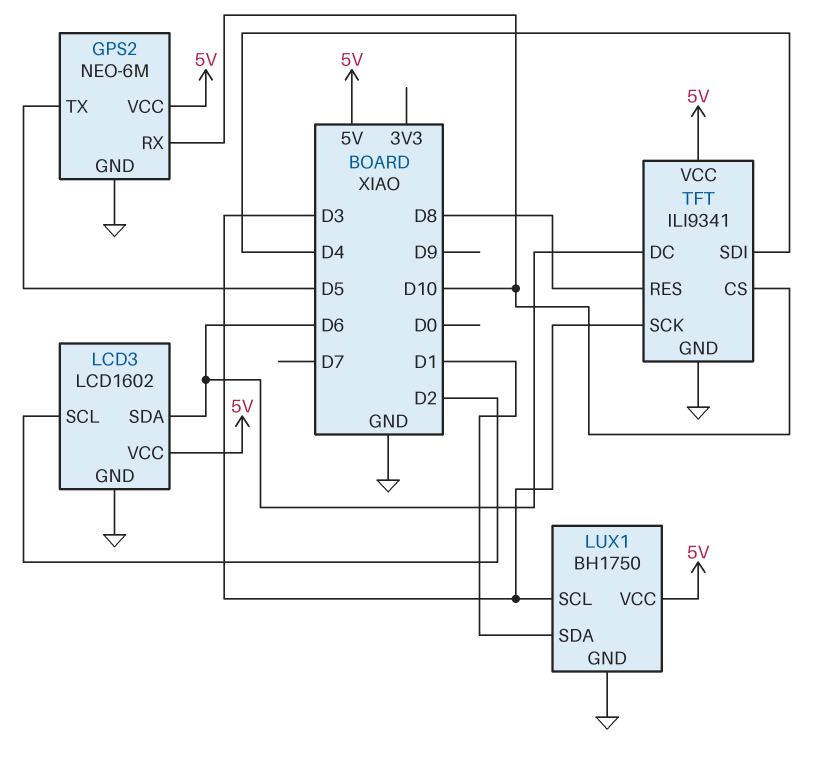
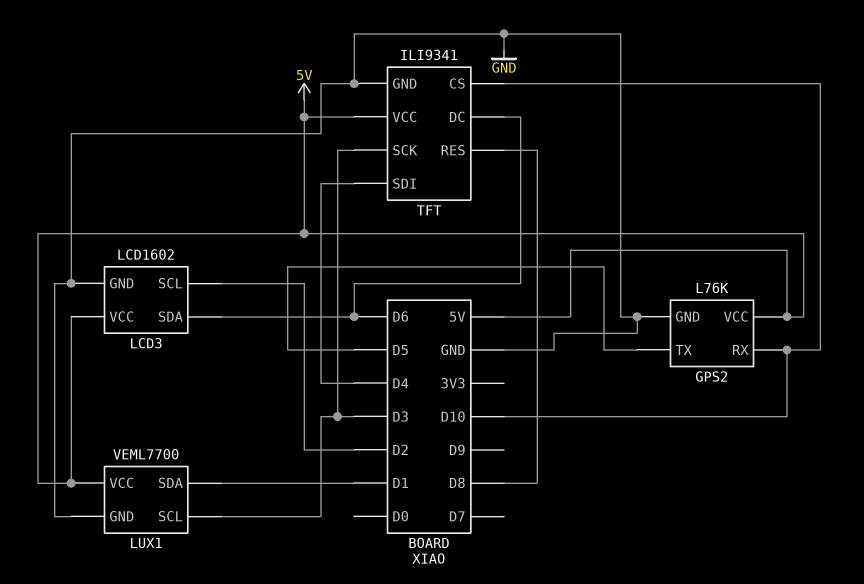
GPS2: NEO-6M -> L76K
LUX1: BH1750 -> VEML7700

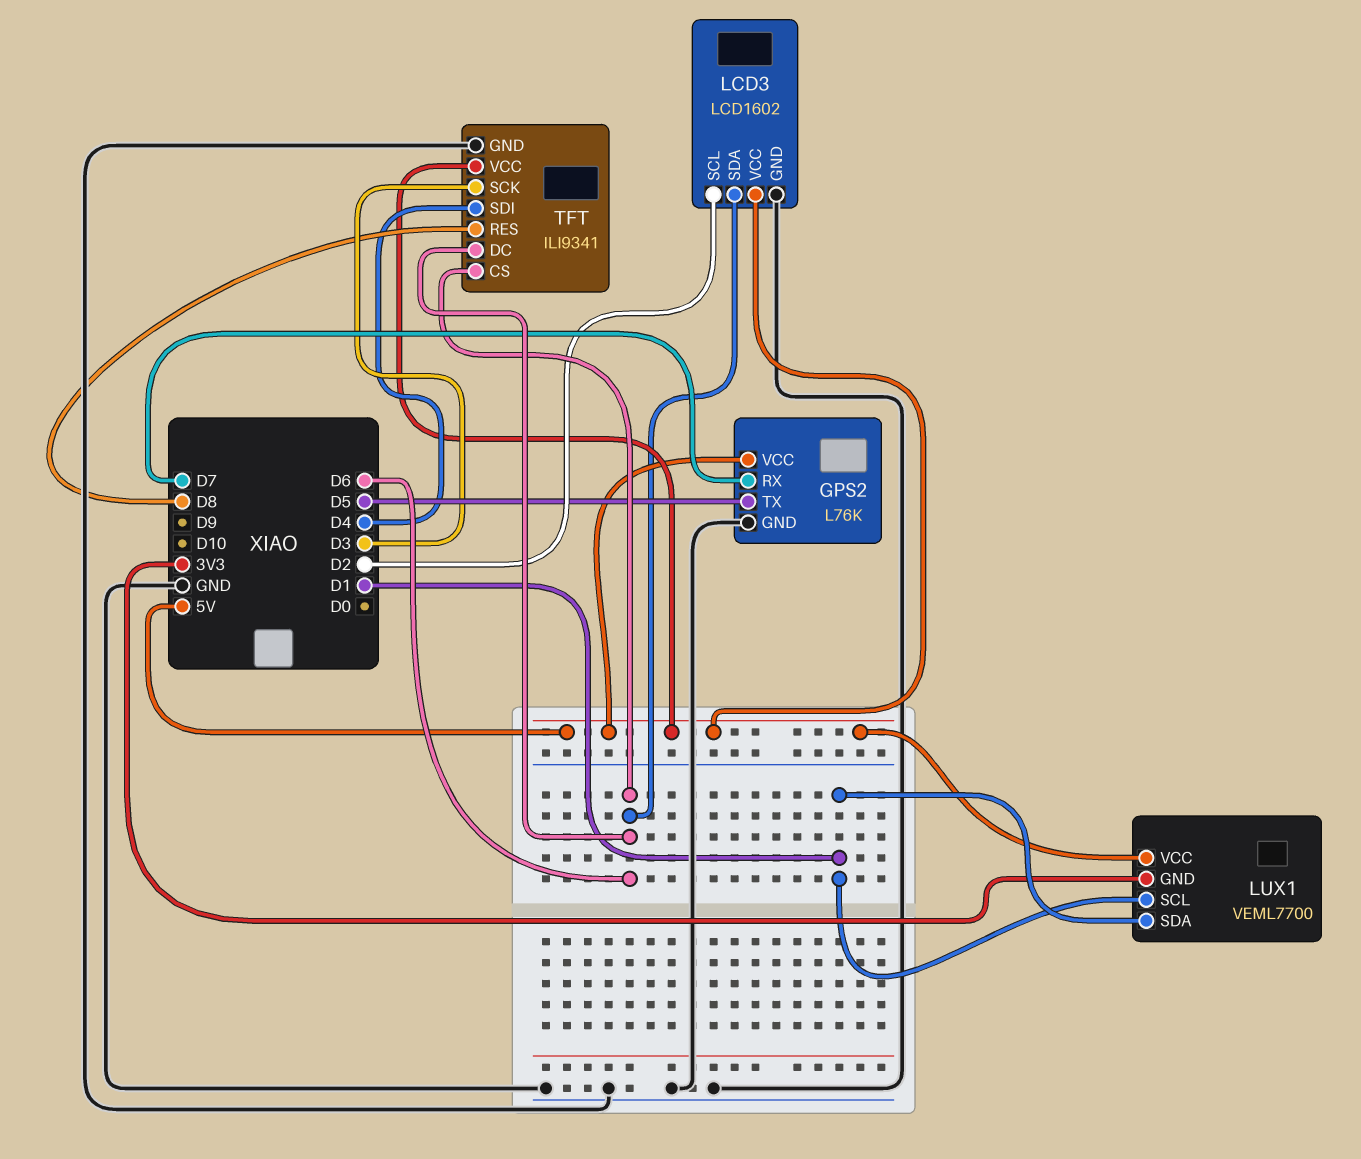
GPS2 pin RX: D10 -> D7
LUX1 pin GND: GND -> 3V3
LUX1 pin SCL: D3 -> D1
TFT pin CS: D10 -> D6

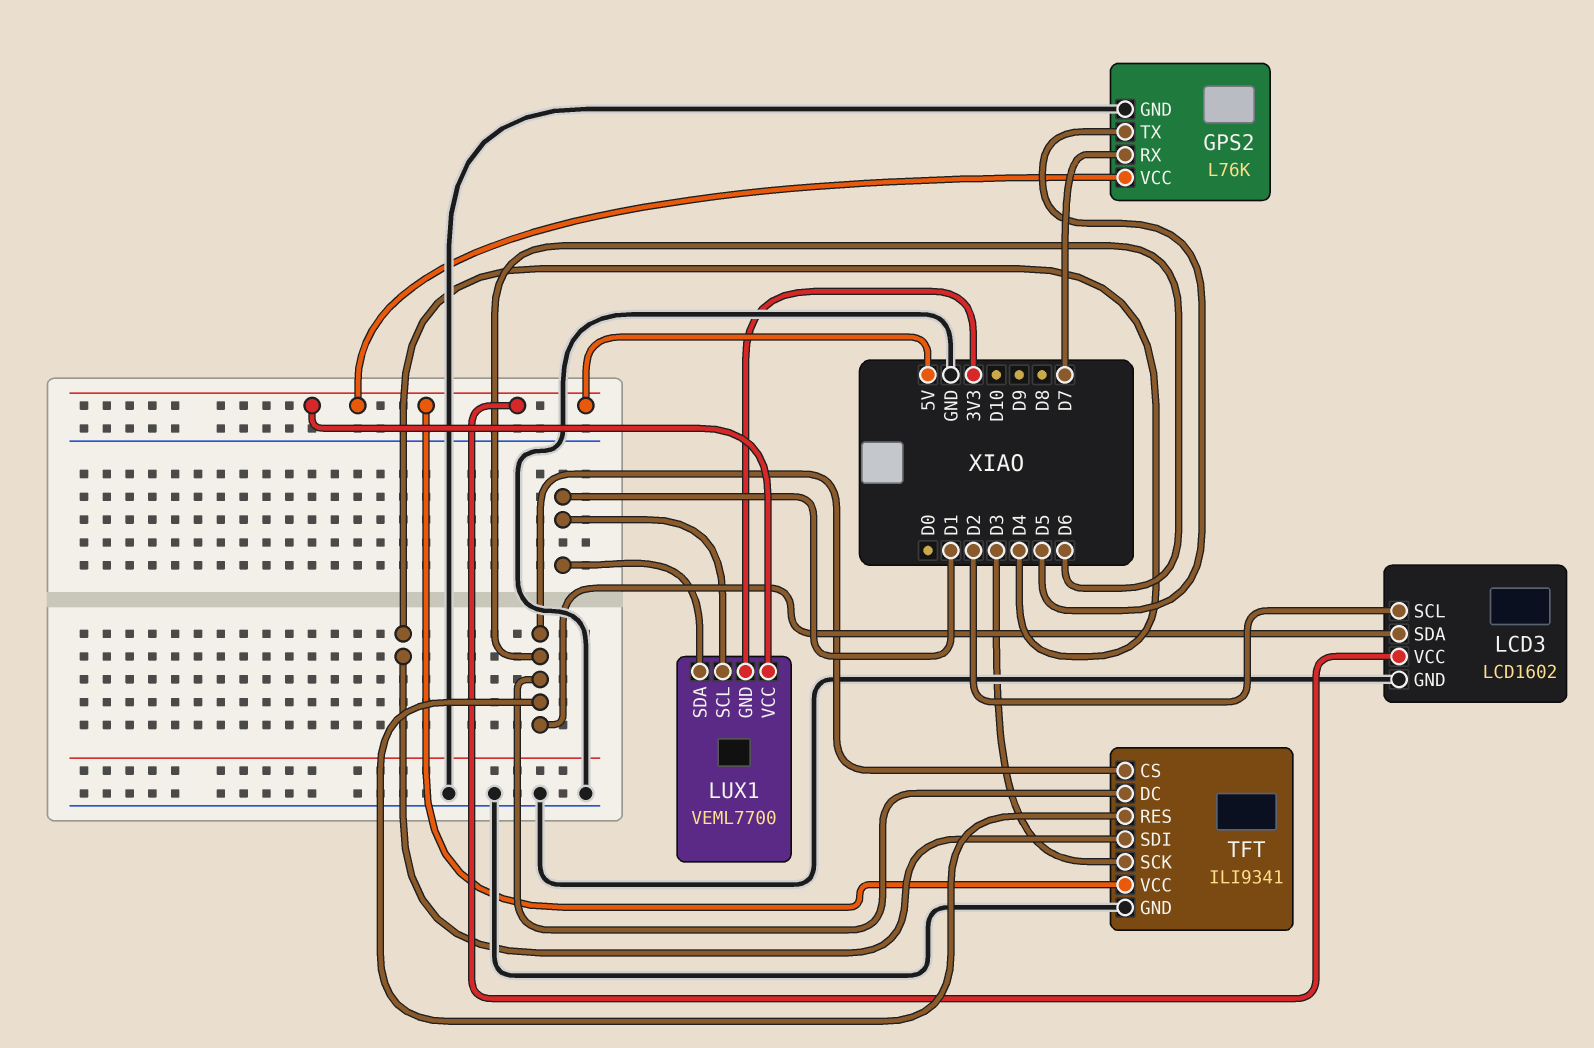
TFT pin RES: D8 -> D6

